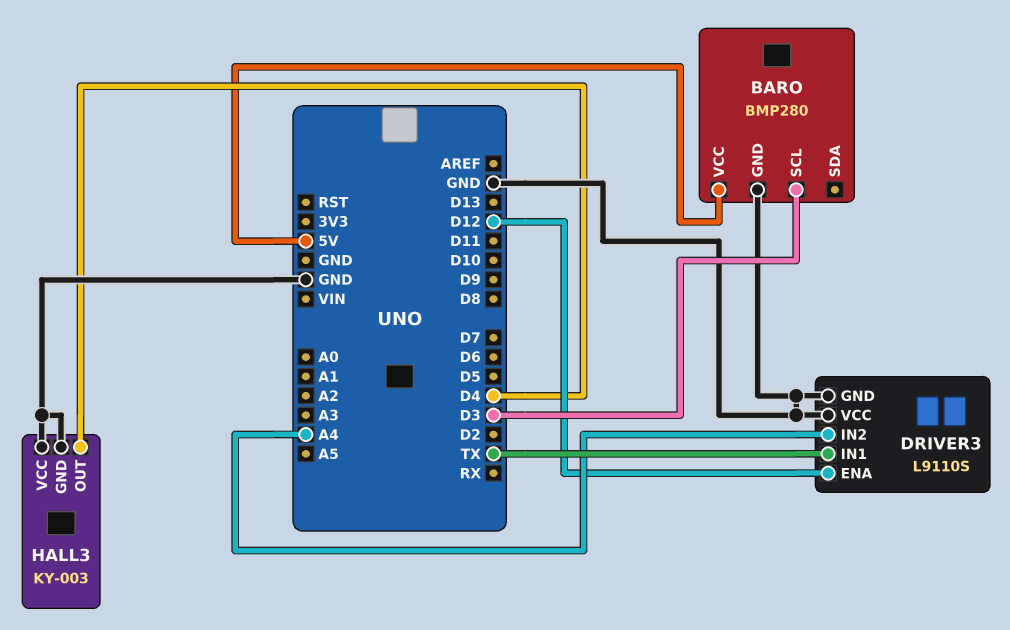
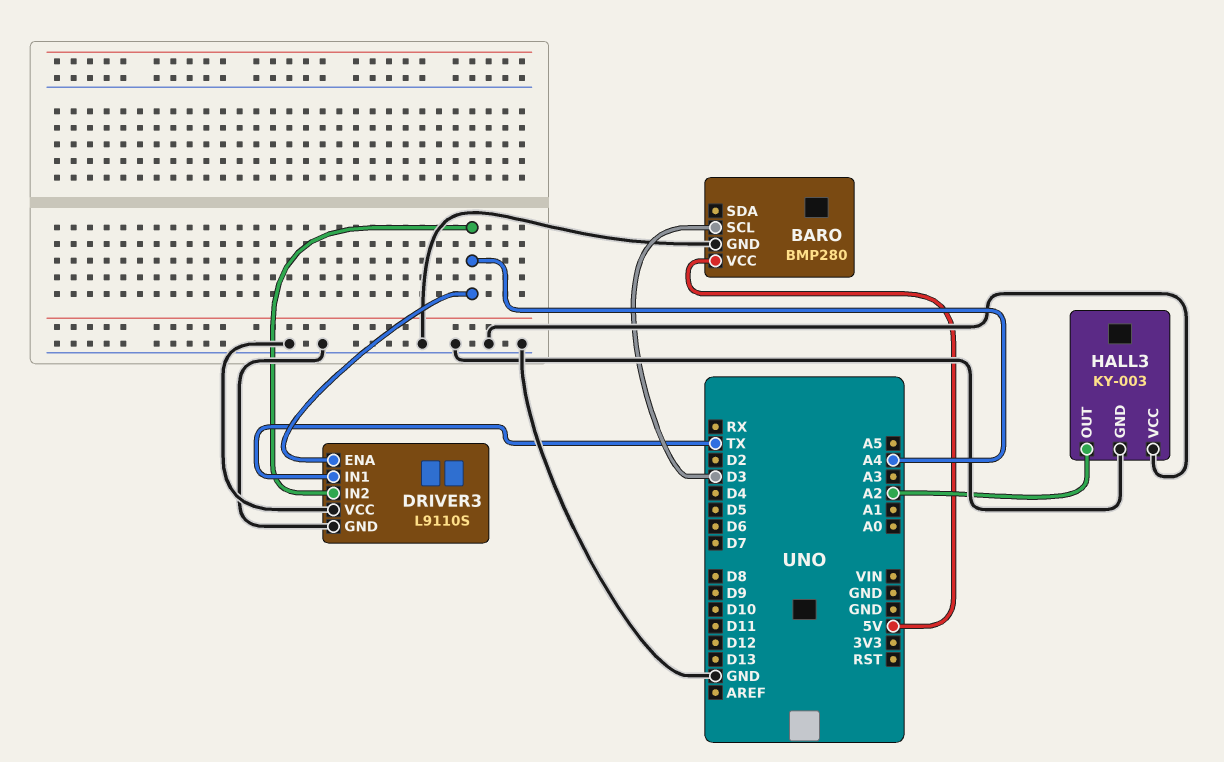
DRIVER3 pin ENA: D12 -> A4
HALL3 pin OUT: D4 -> A2

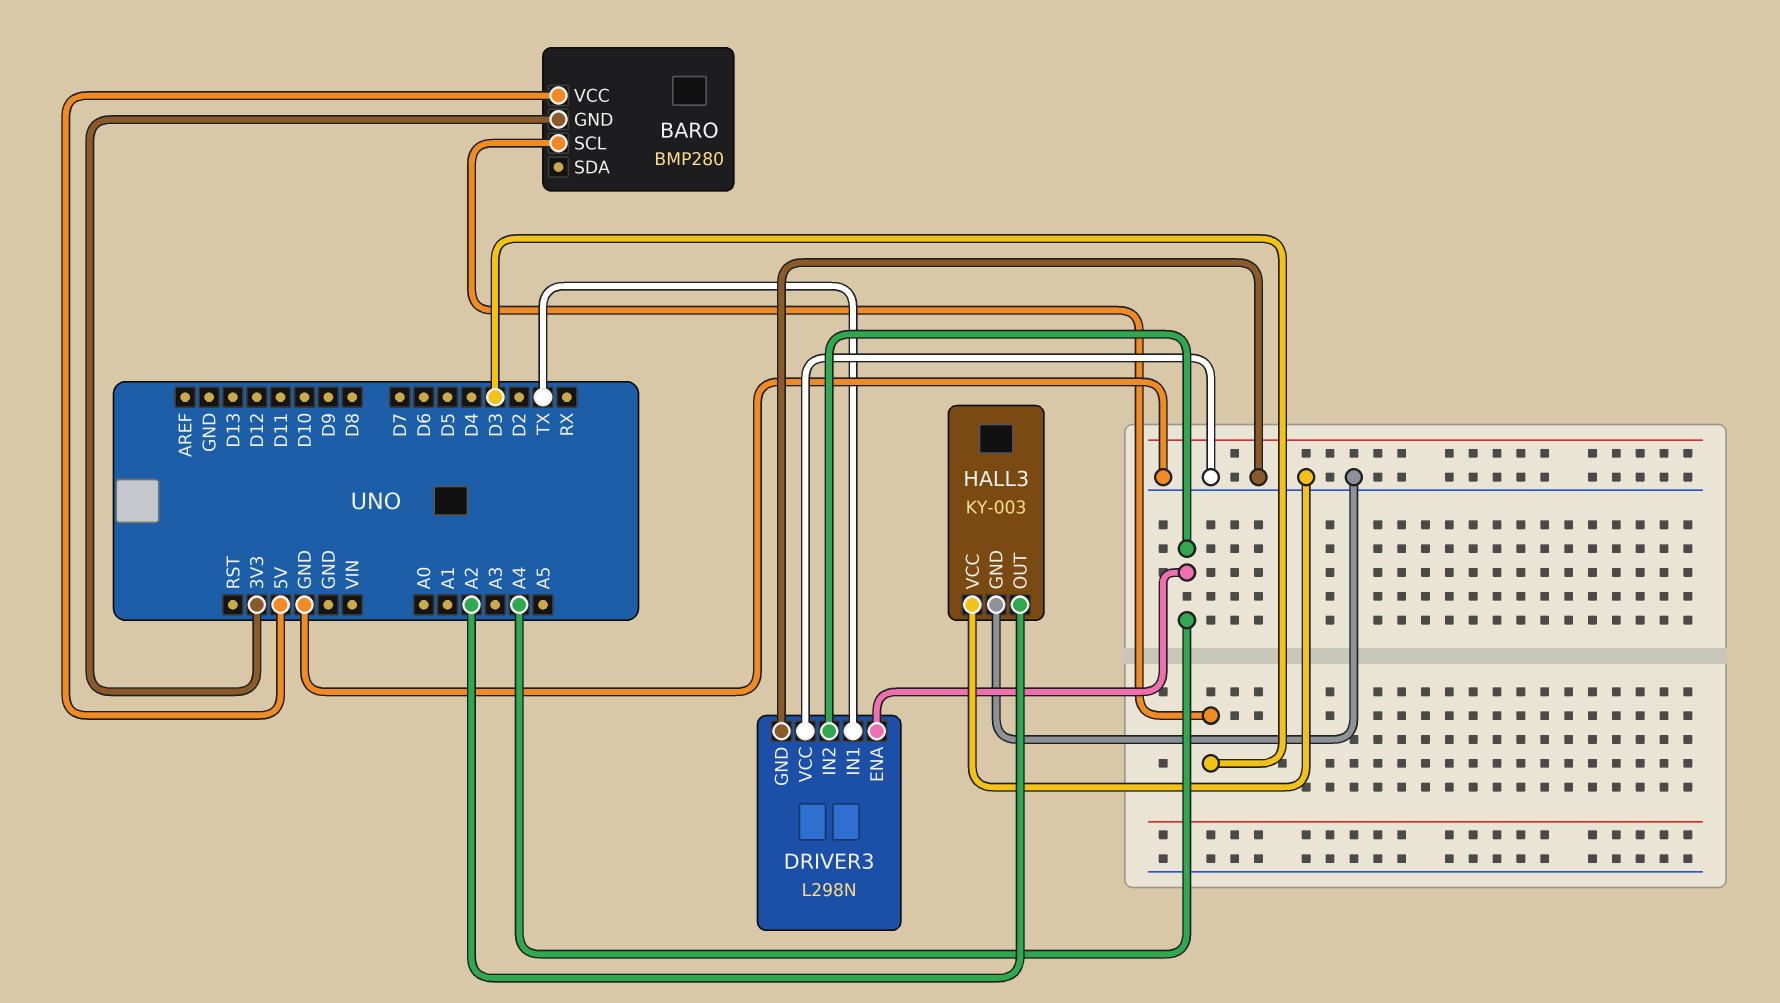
BARO pin GND: GND -> 3V3
DRIVER3: L9110S -> L298N

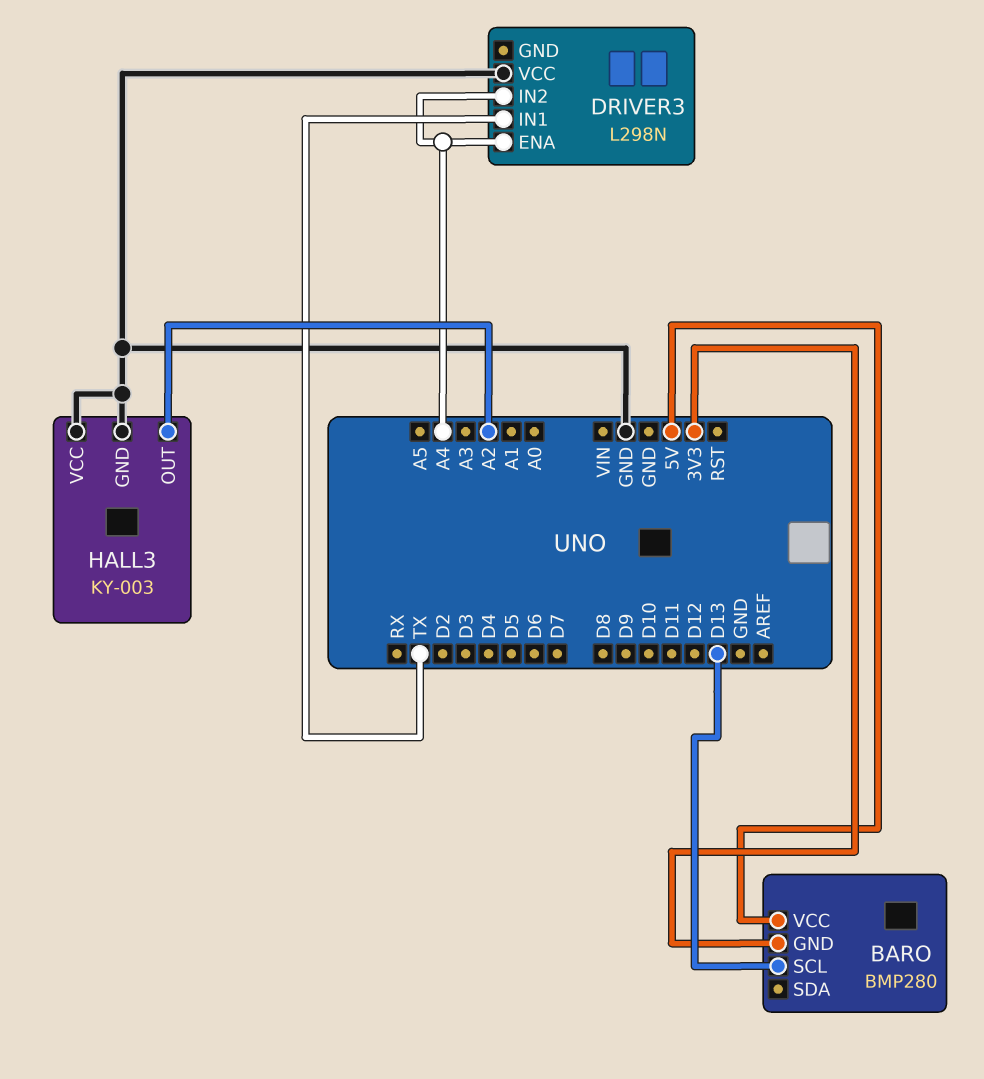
BARO pin SCL: D3 -> D13
DRIVER3 pin GND: GND -> none

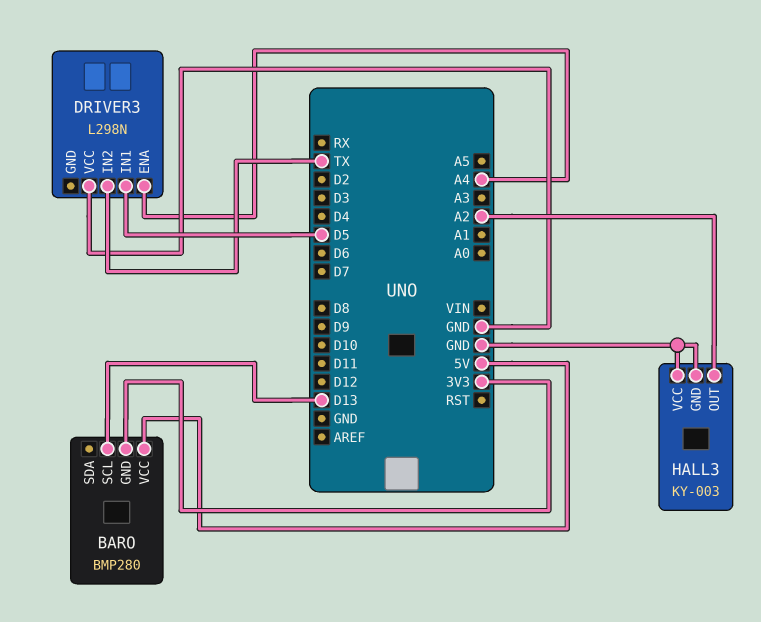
DRIVER3 pin IN1: TX -> D5
DRIVER3 pin IN2: A4 -> TX

